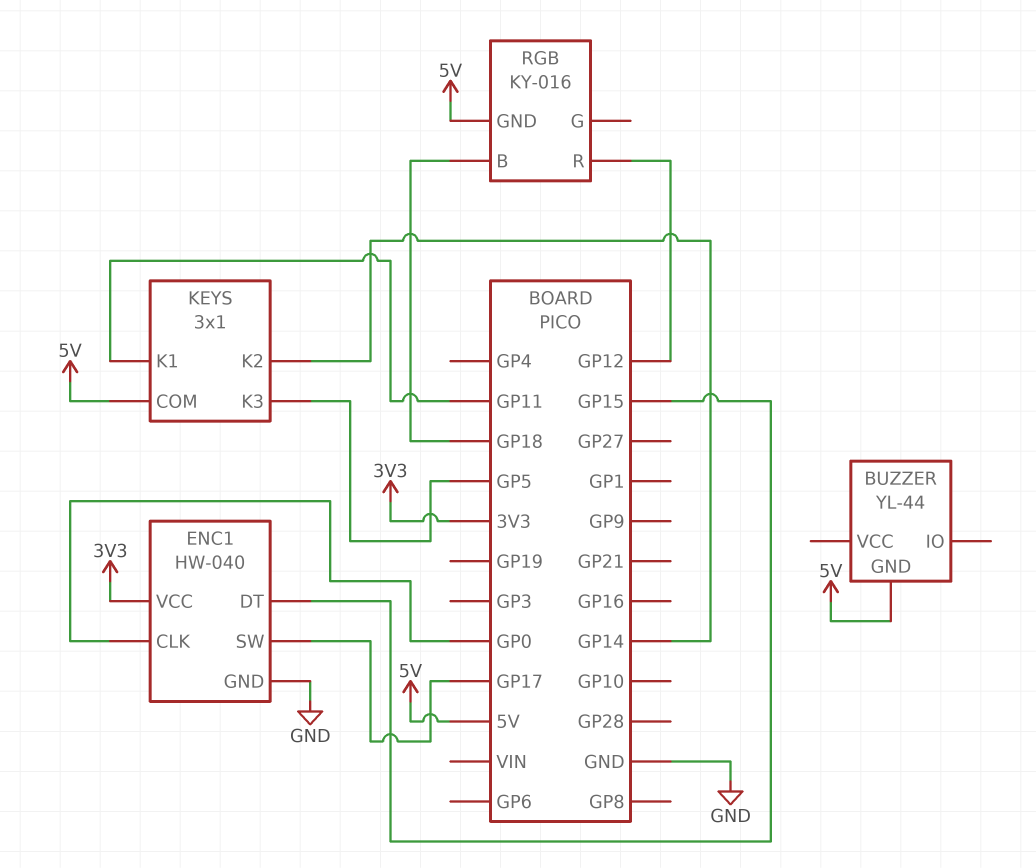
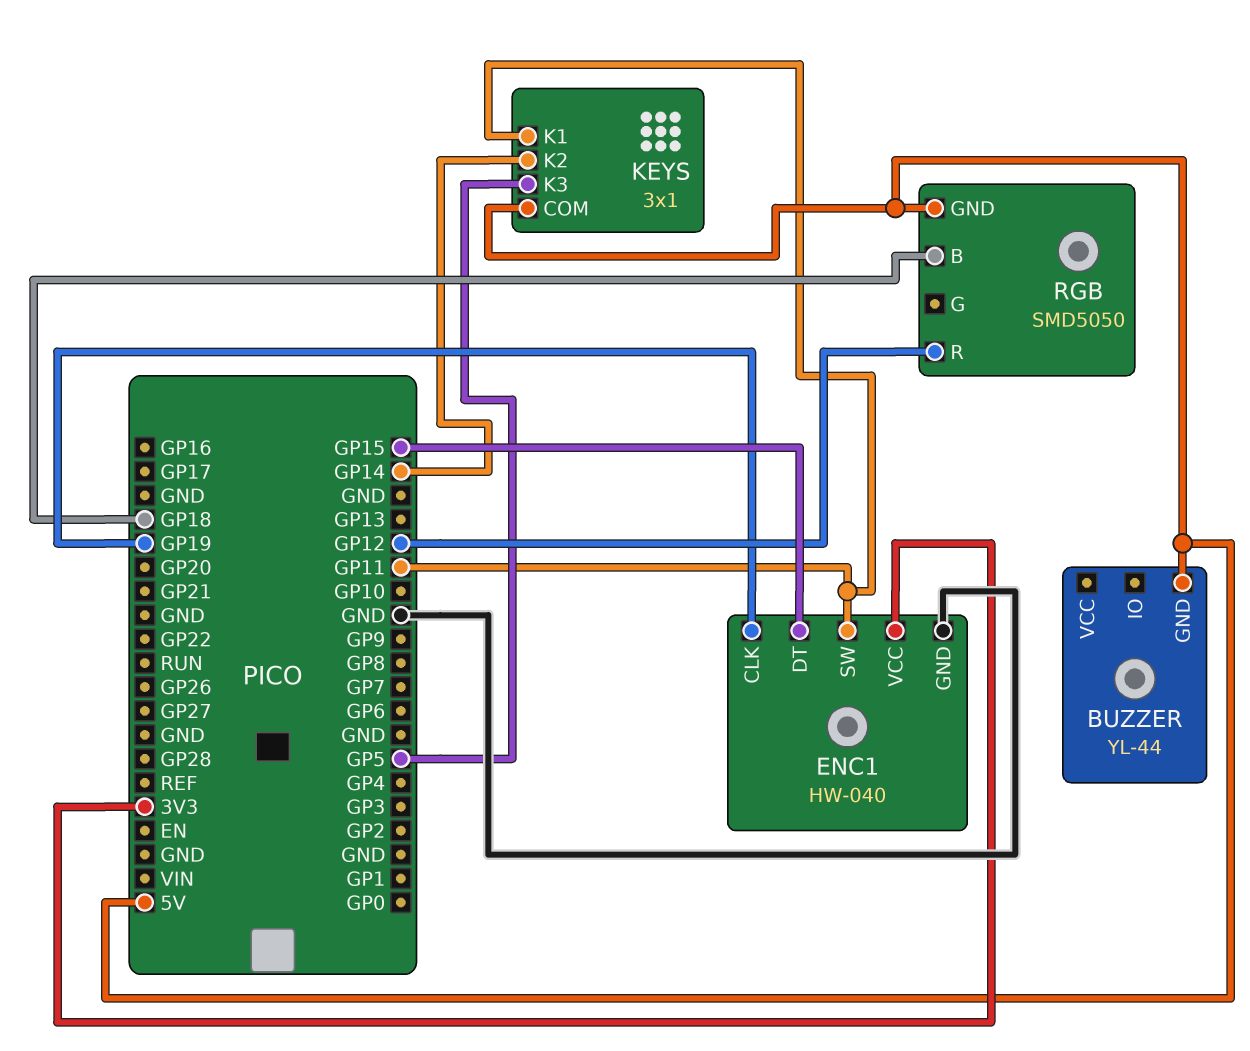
ENC1 pin CLK: GP0 -> GP19
ENC1 pin SW: GP17 -> GP11
RGB: KY-016 -> SMD5050

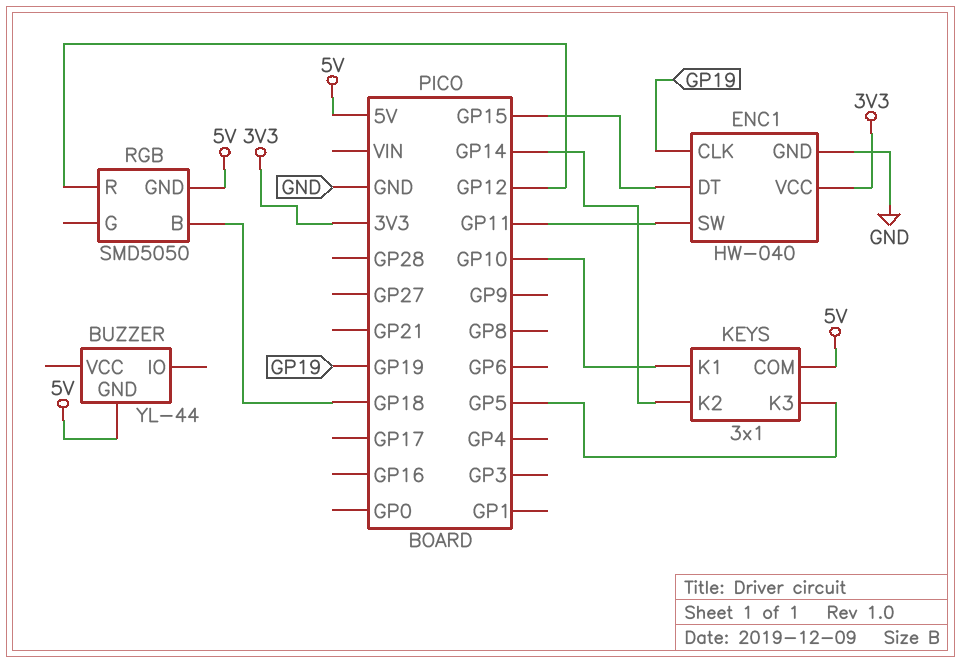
KEYS pin K1: GP11 -> GP10

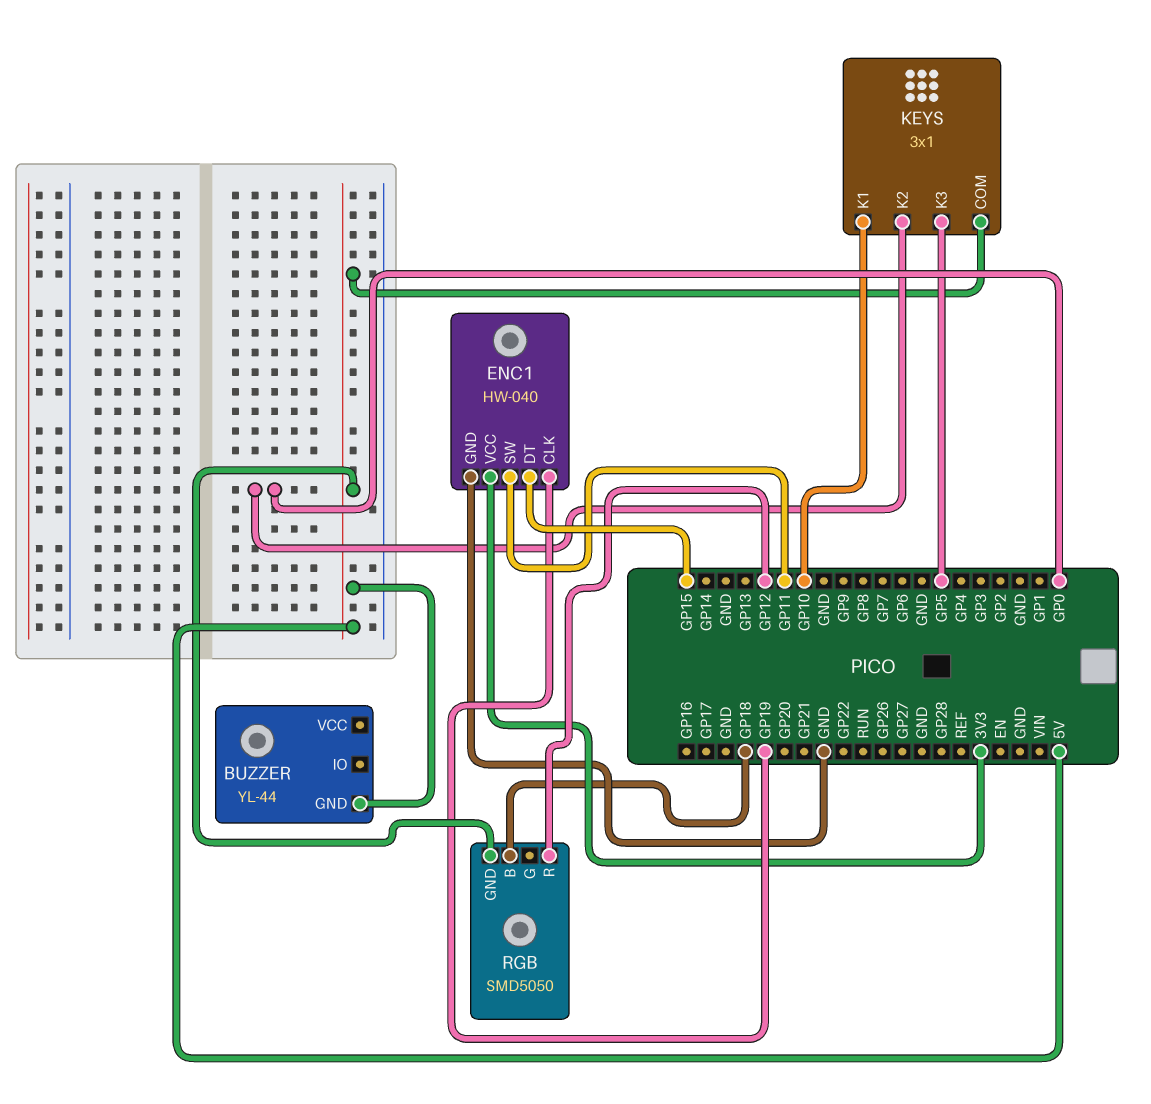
KEYS pin K2: GP14 -> GP0

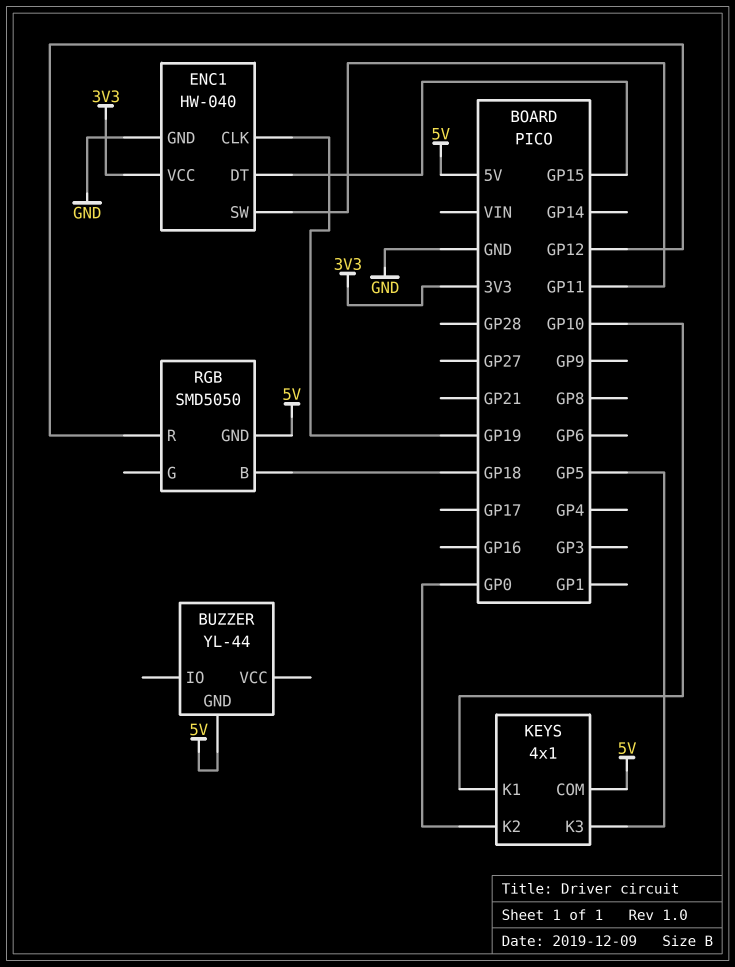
KEYS: 3x1 -> 4x1

